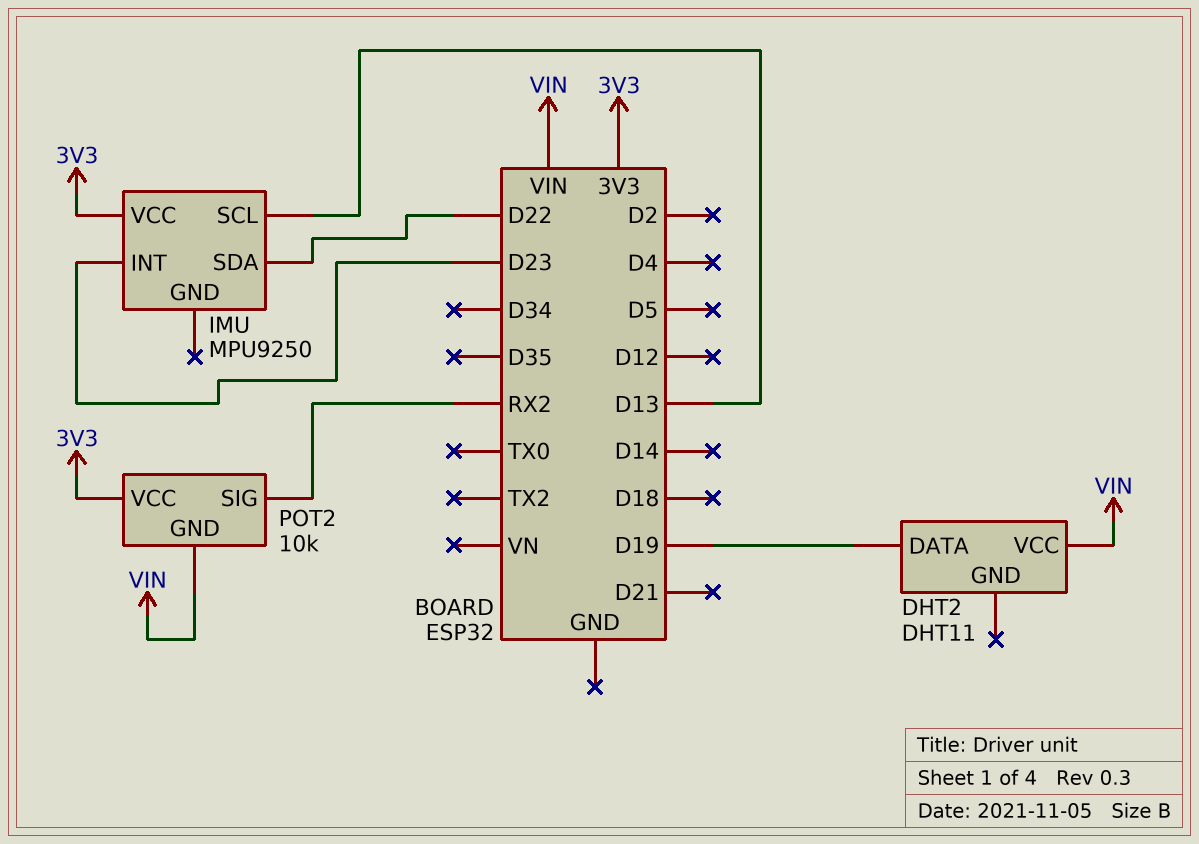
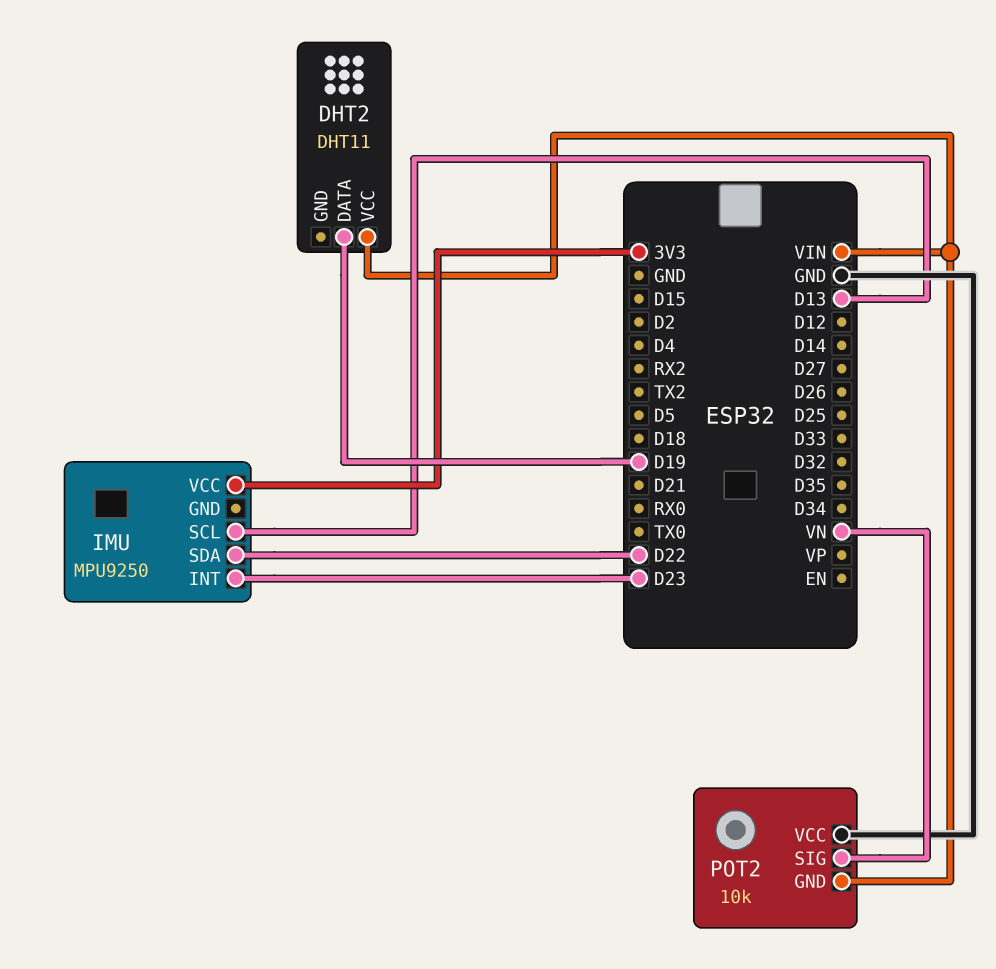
POT2 pin SIG: RX2 -> VN
POT2 pin VCC: 3V3 -> GND

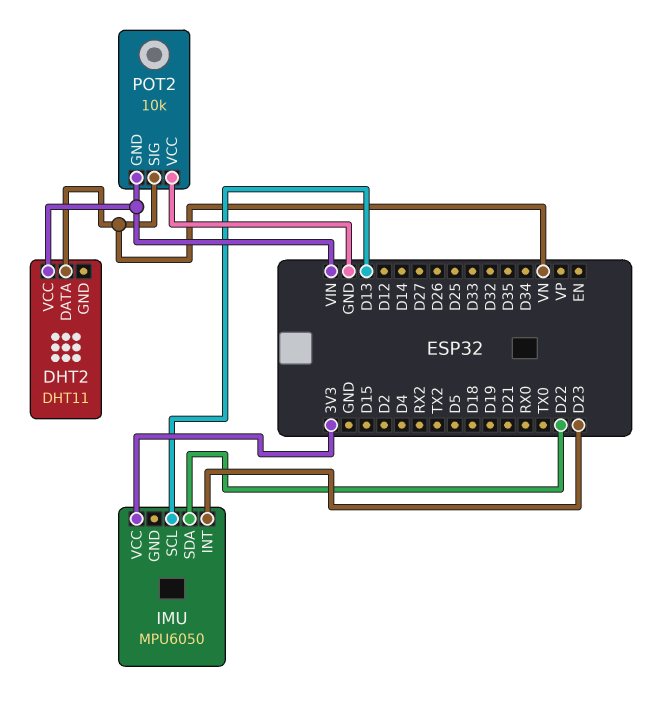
DHT2 pin DATA: D19 -> VN
IMU: MPU9250 -> MPU6050

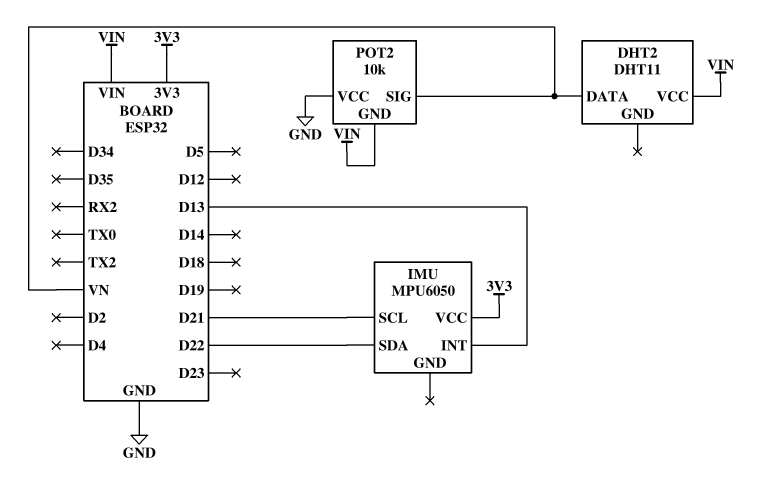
IMU pin INT: D23 -> D13
IMU pin SCL: D13 -> D21

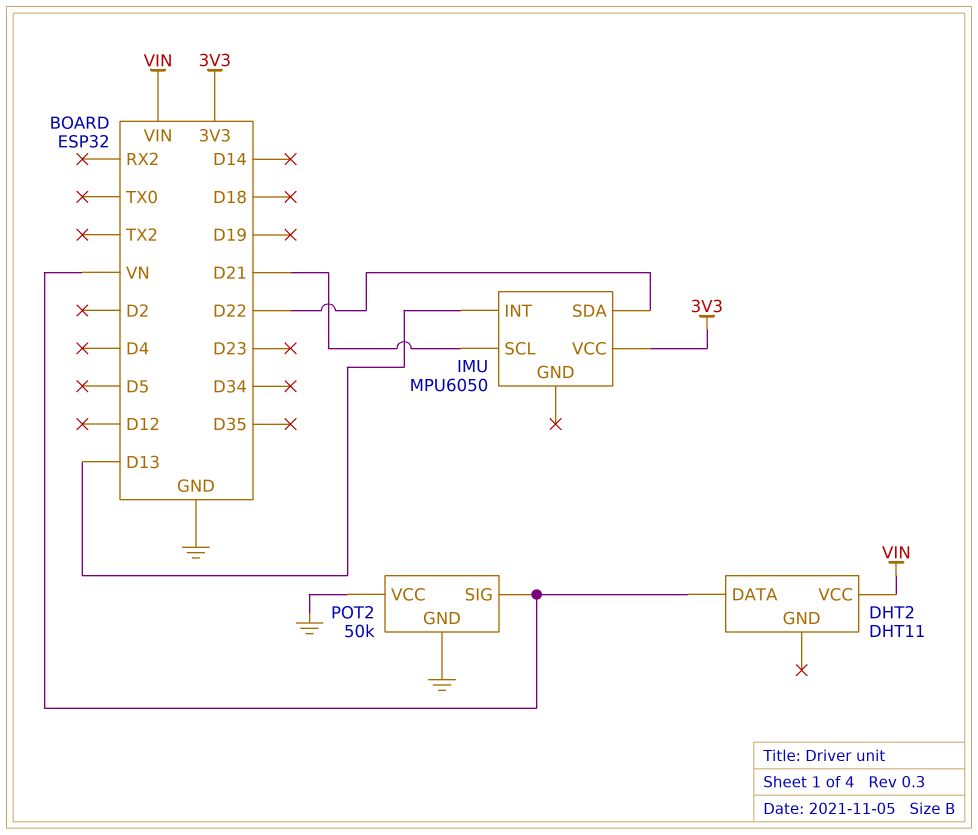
POT2: 10k -> 50k
POT2 pin GND: VIN -> GND

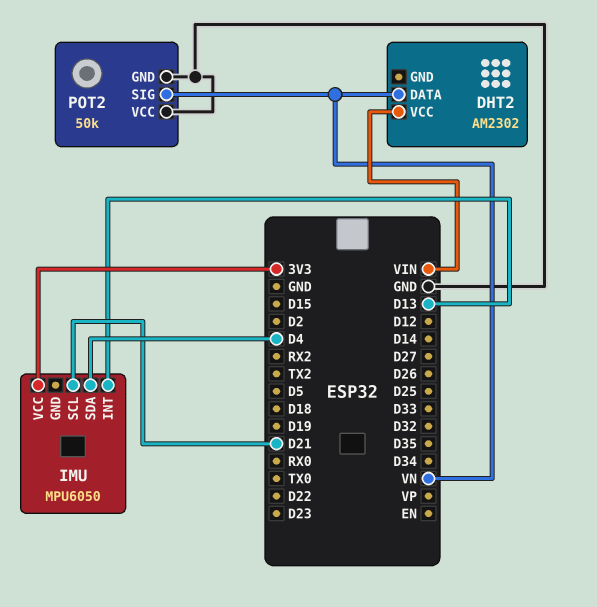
DHT2: DHT11 -> AM2302
IMU pin SDA: D22 -> D4

